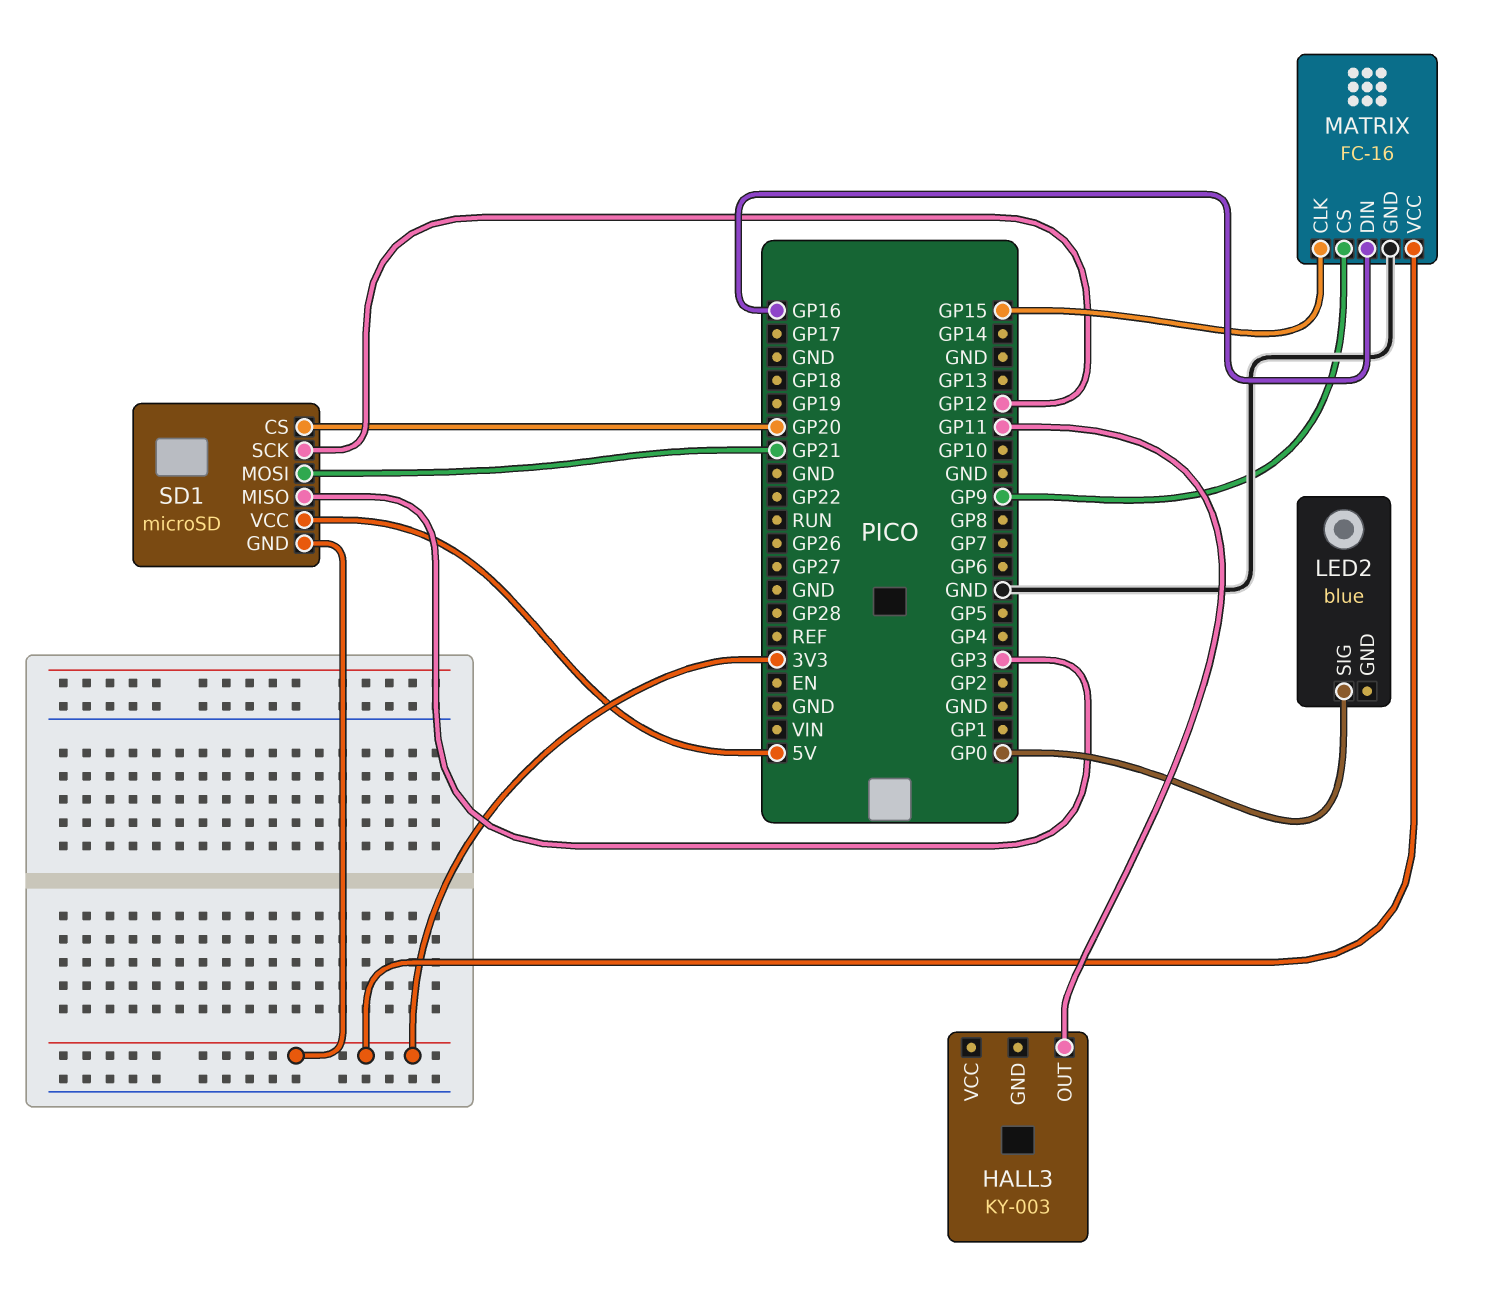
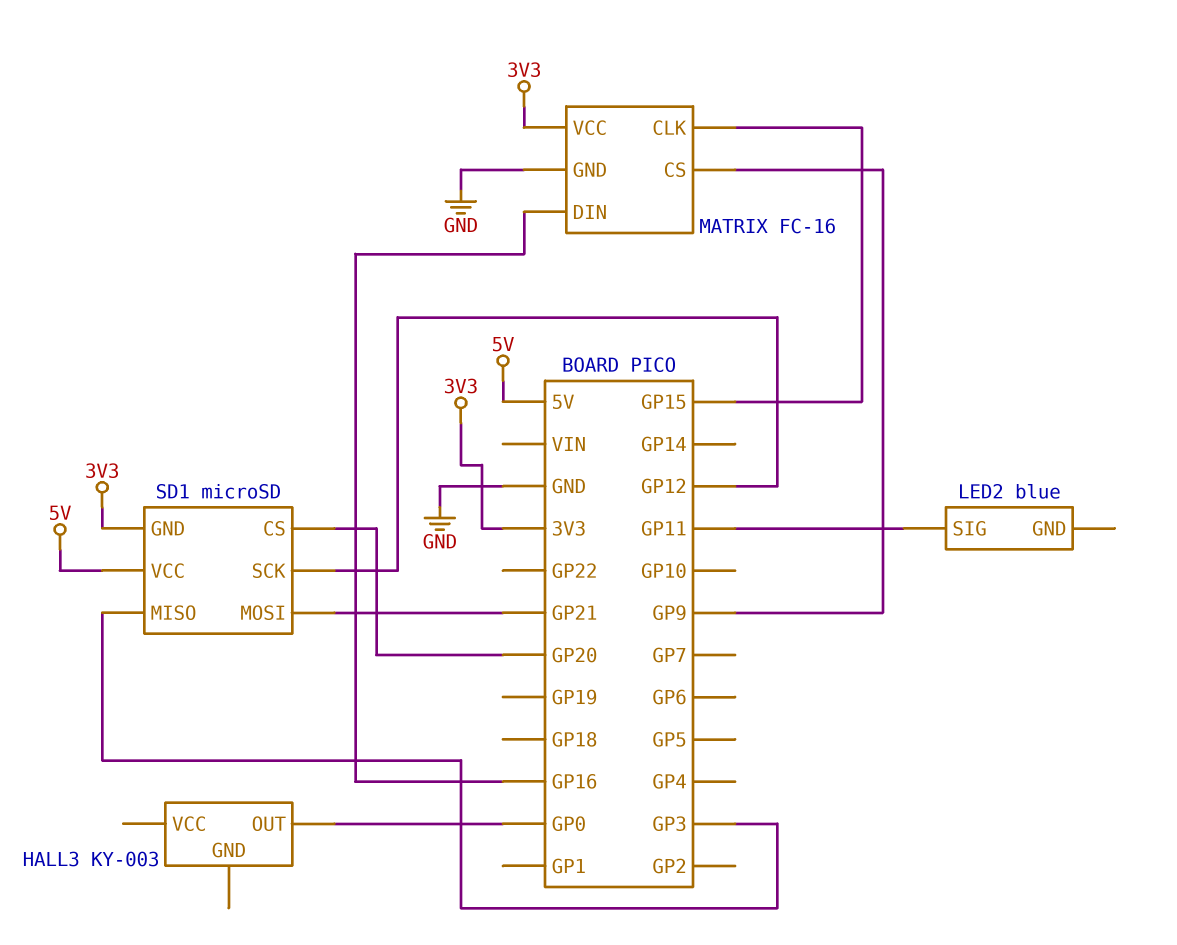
HALL3 pin OUT: GP11 -> GP0
LED2 pin SIG: GP0 -> GP11

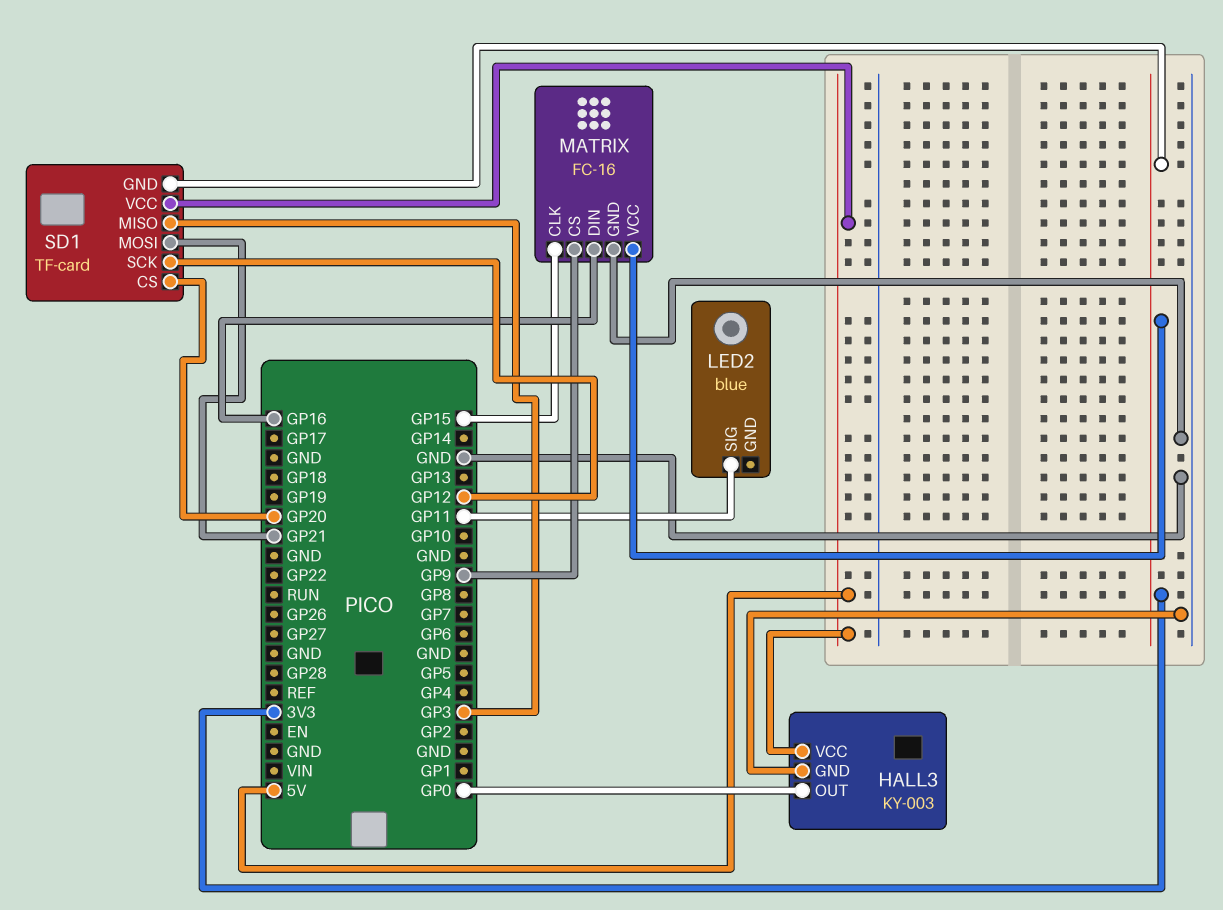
HALL3 pin GND: none -> GND
HALL3 pin VCC: none -> 5V
SD1: microSD -> TF-card

